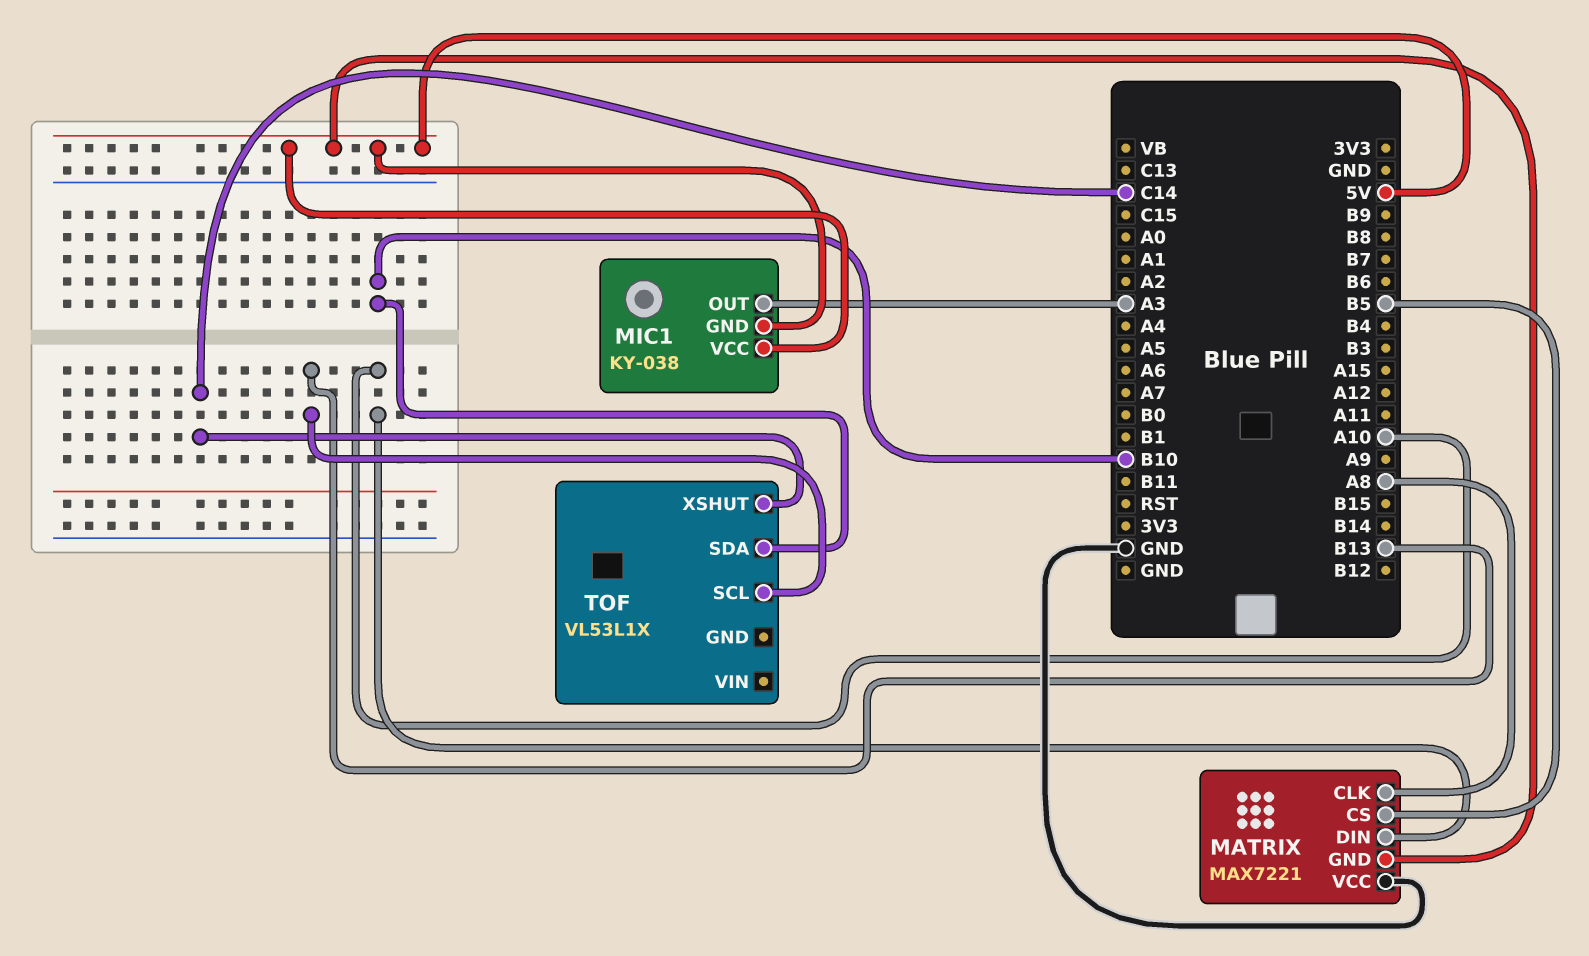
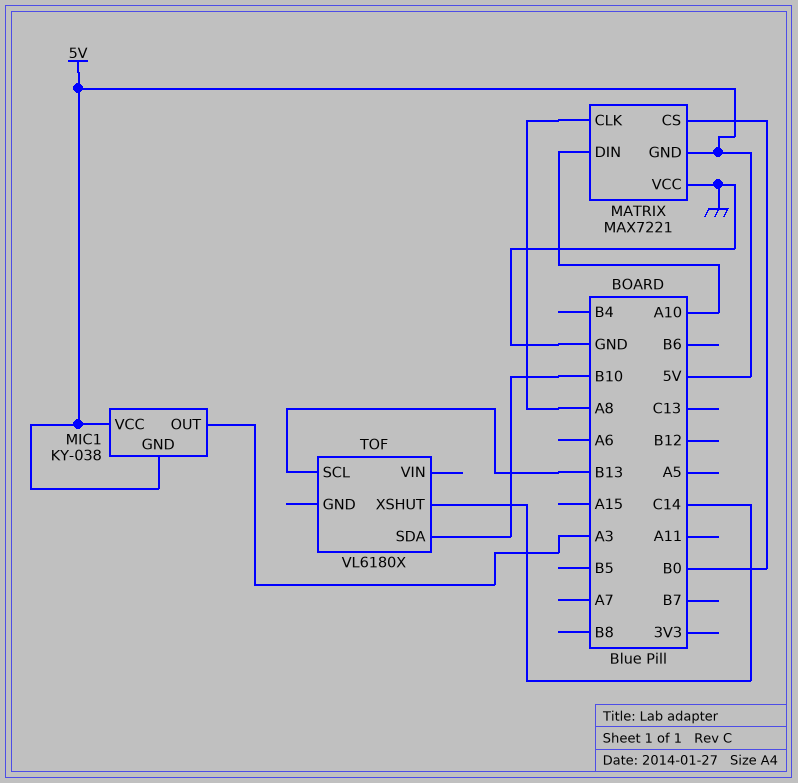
MATRIX pin CS: B5 -> B0
TOF: VL53L1X -> VL6180X

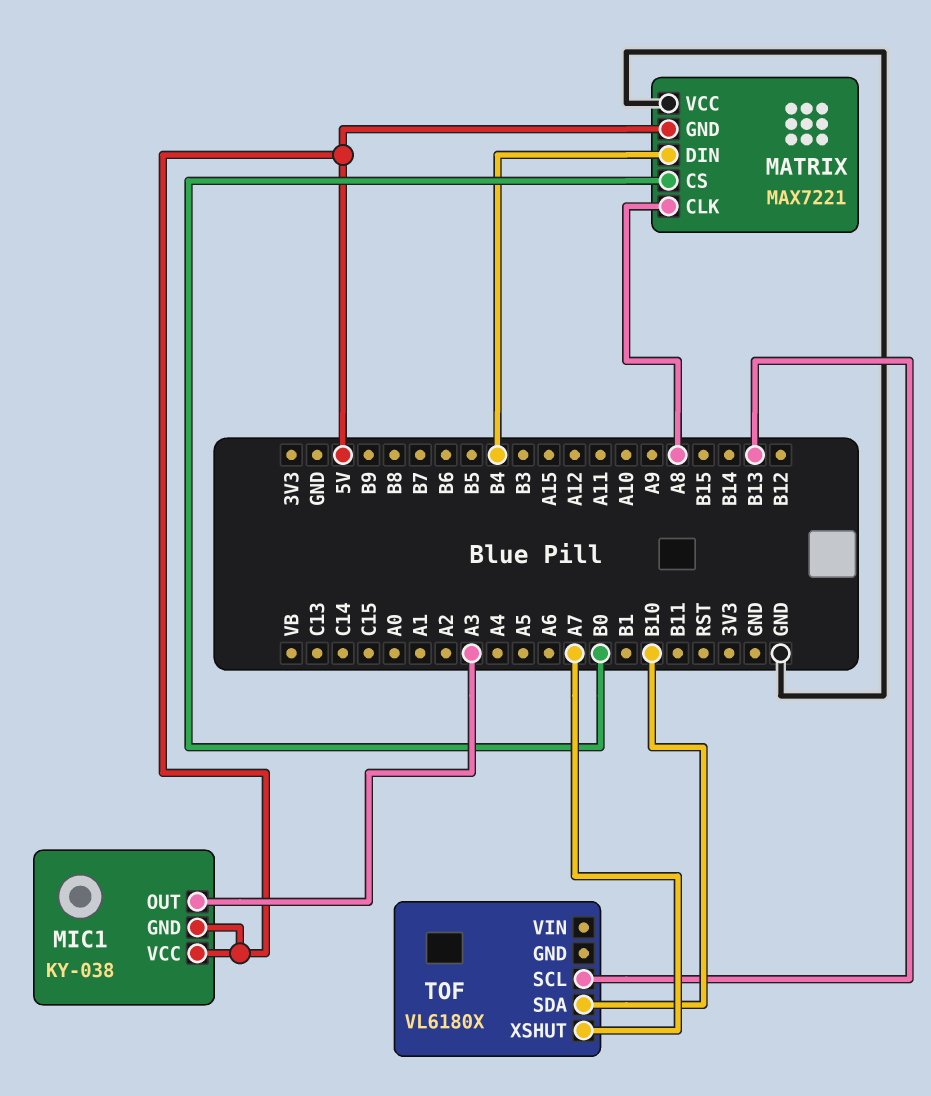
MATRIX pin DIN: A10 -> B4
TOF pin XSHUT: C14 -> A7

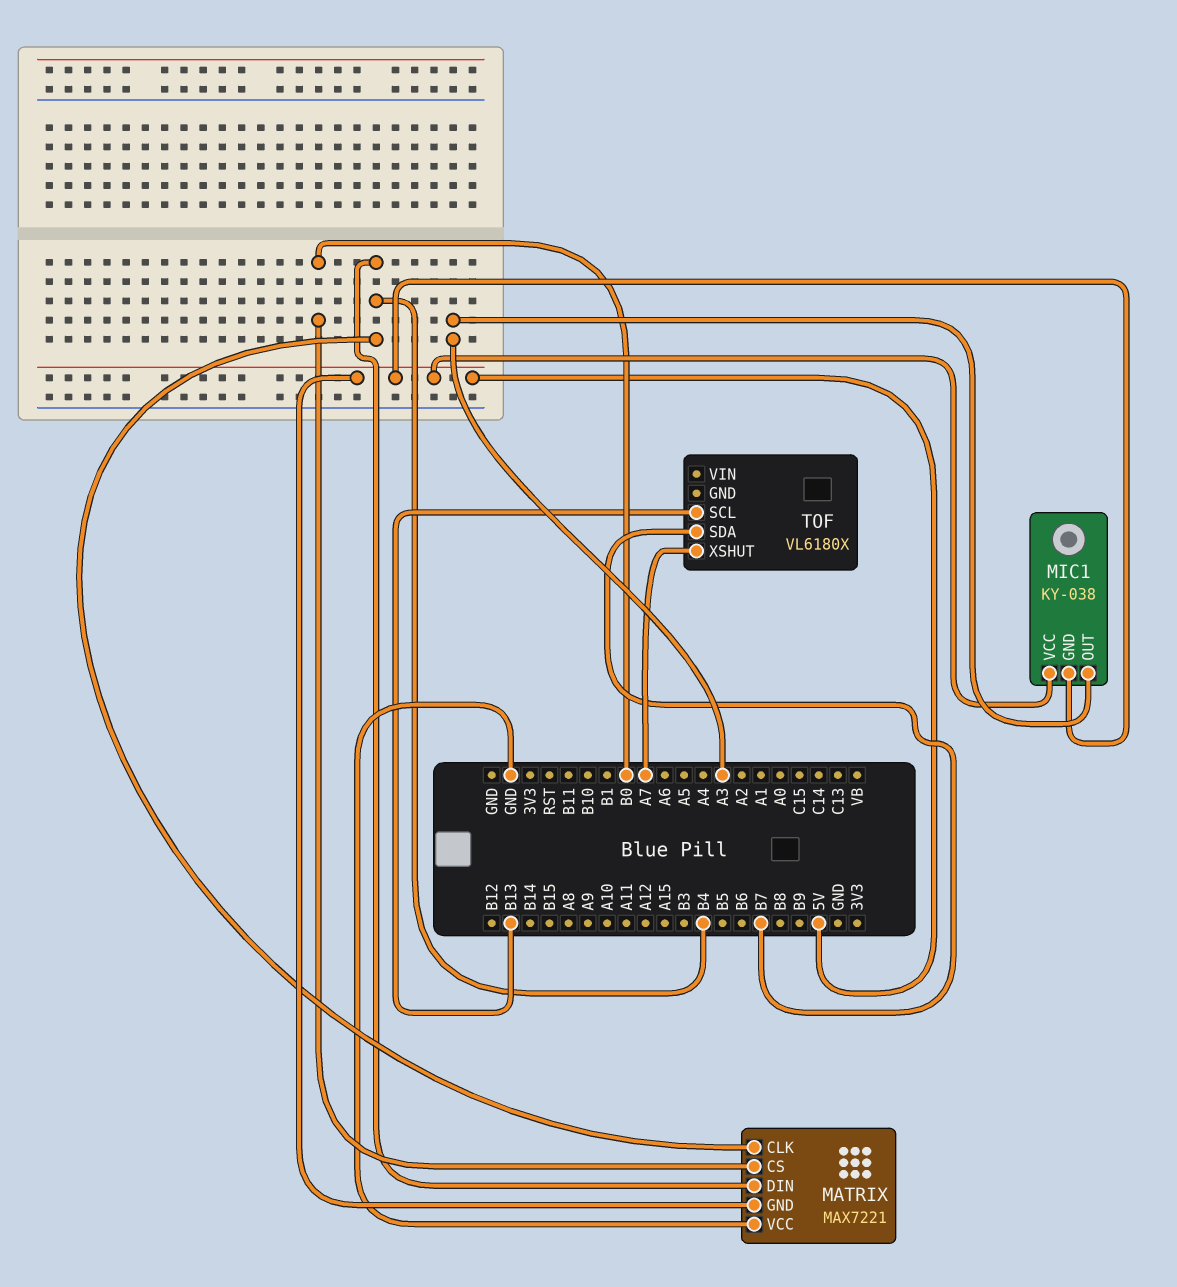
MATRIX pin CLK: A8 -> B4
TOF pin SDA: B10 -> B7

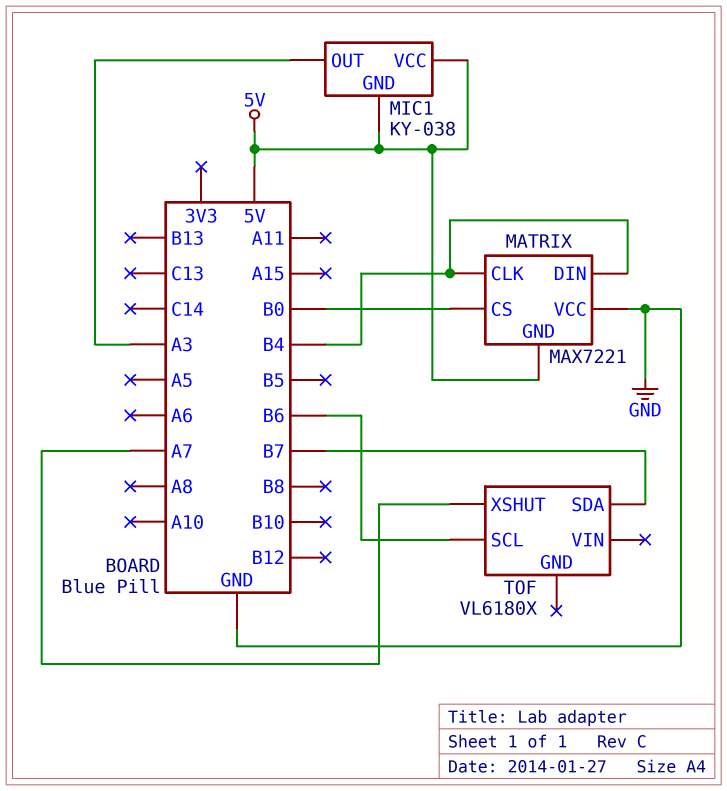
TOF pin SCL: B13 -> B6

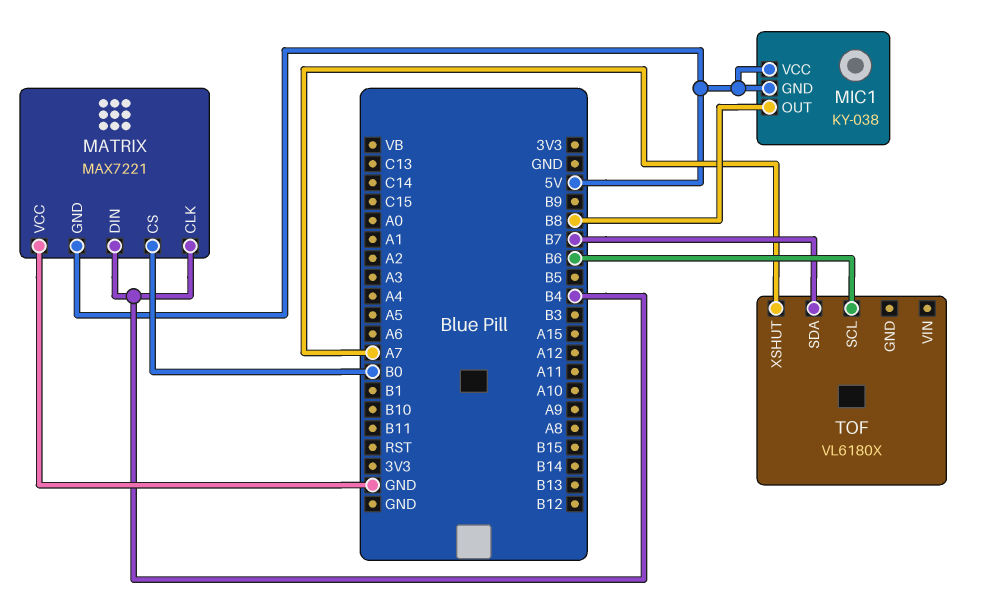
MIC1 pin OUT: A3 -> B8

